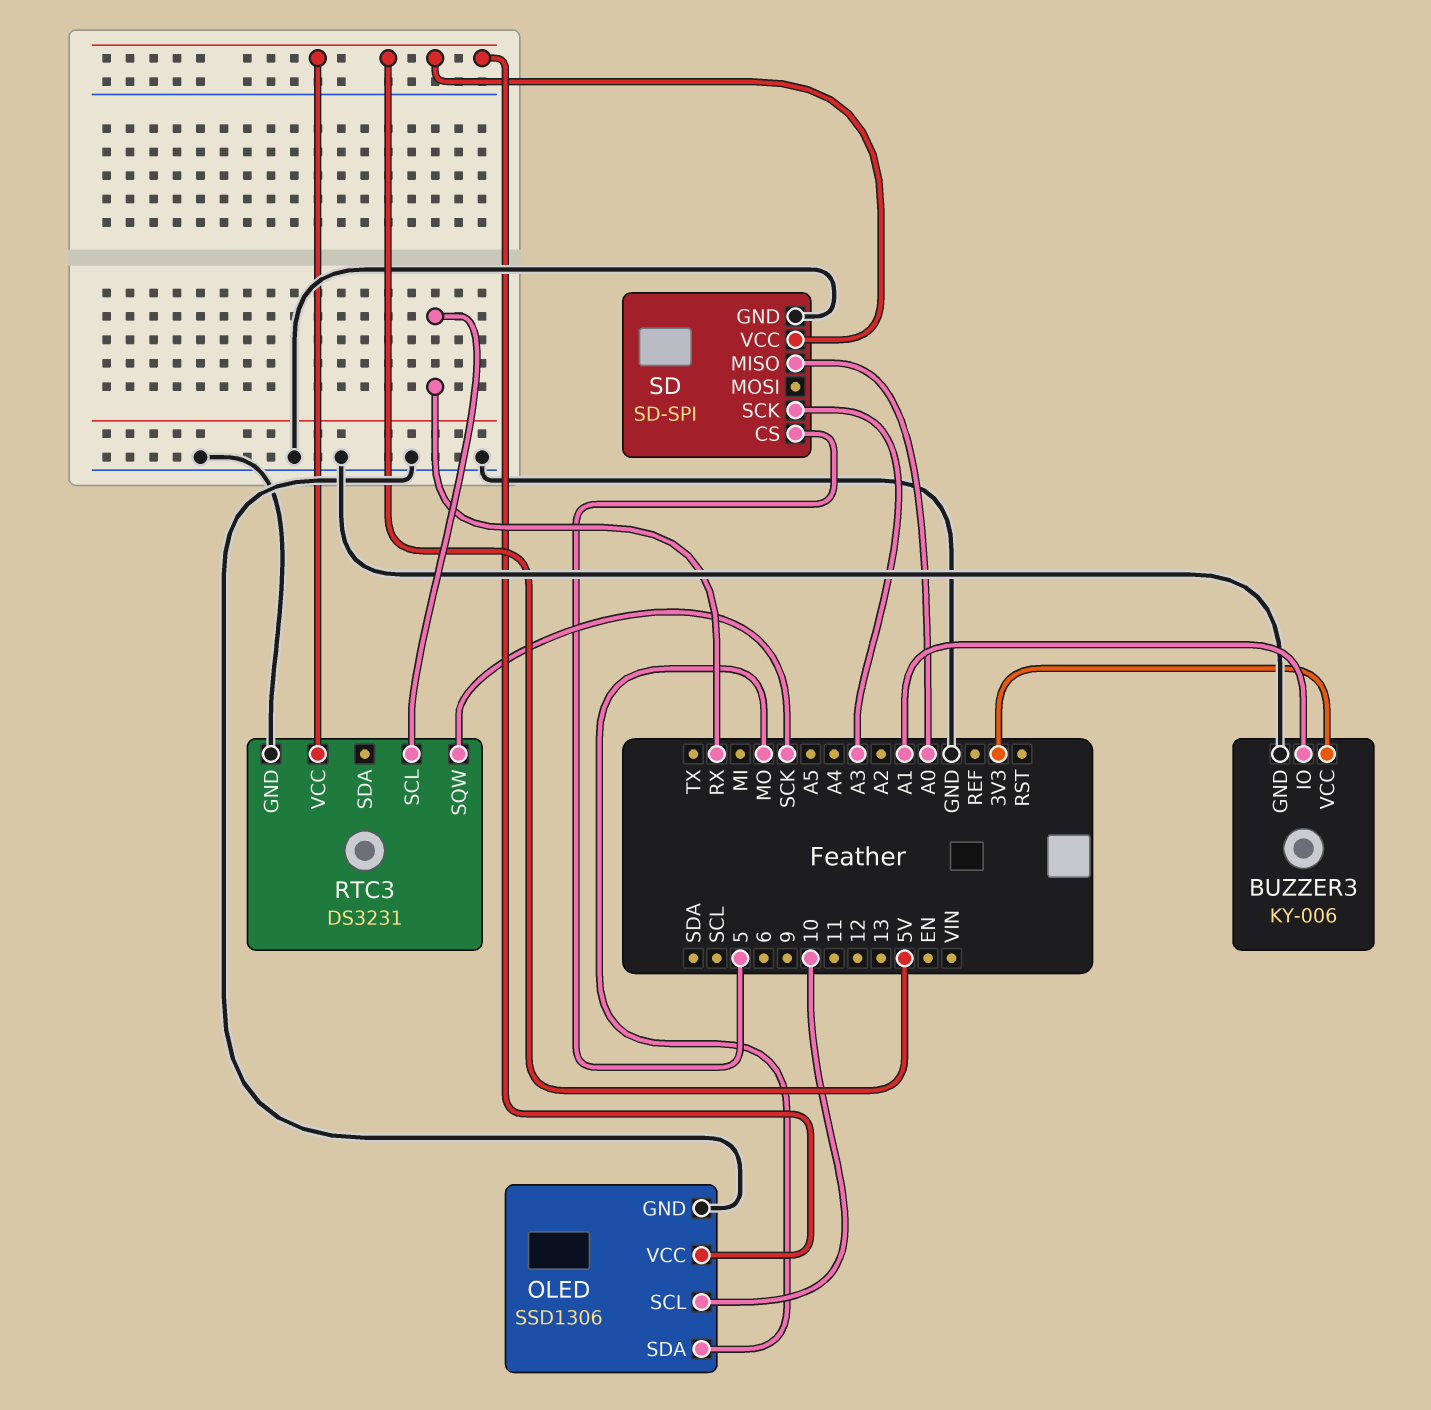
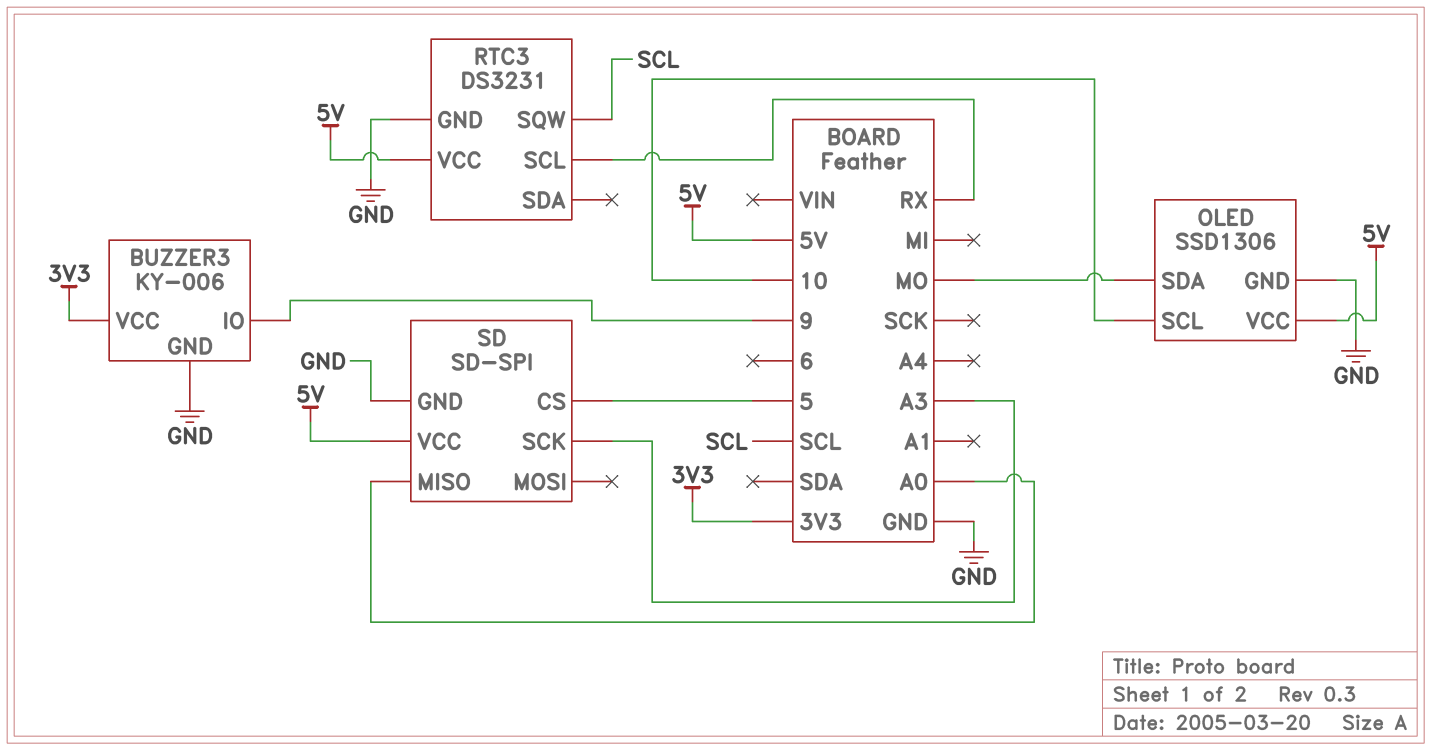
BUZZER3 pin IO: A1 -> 9
RTC3 pin SQW: SCK -> SCL

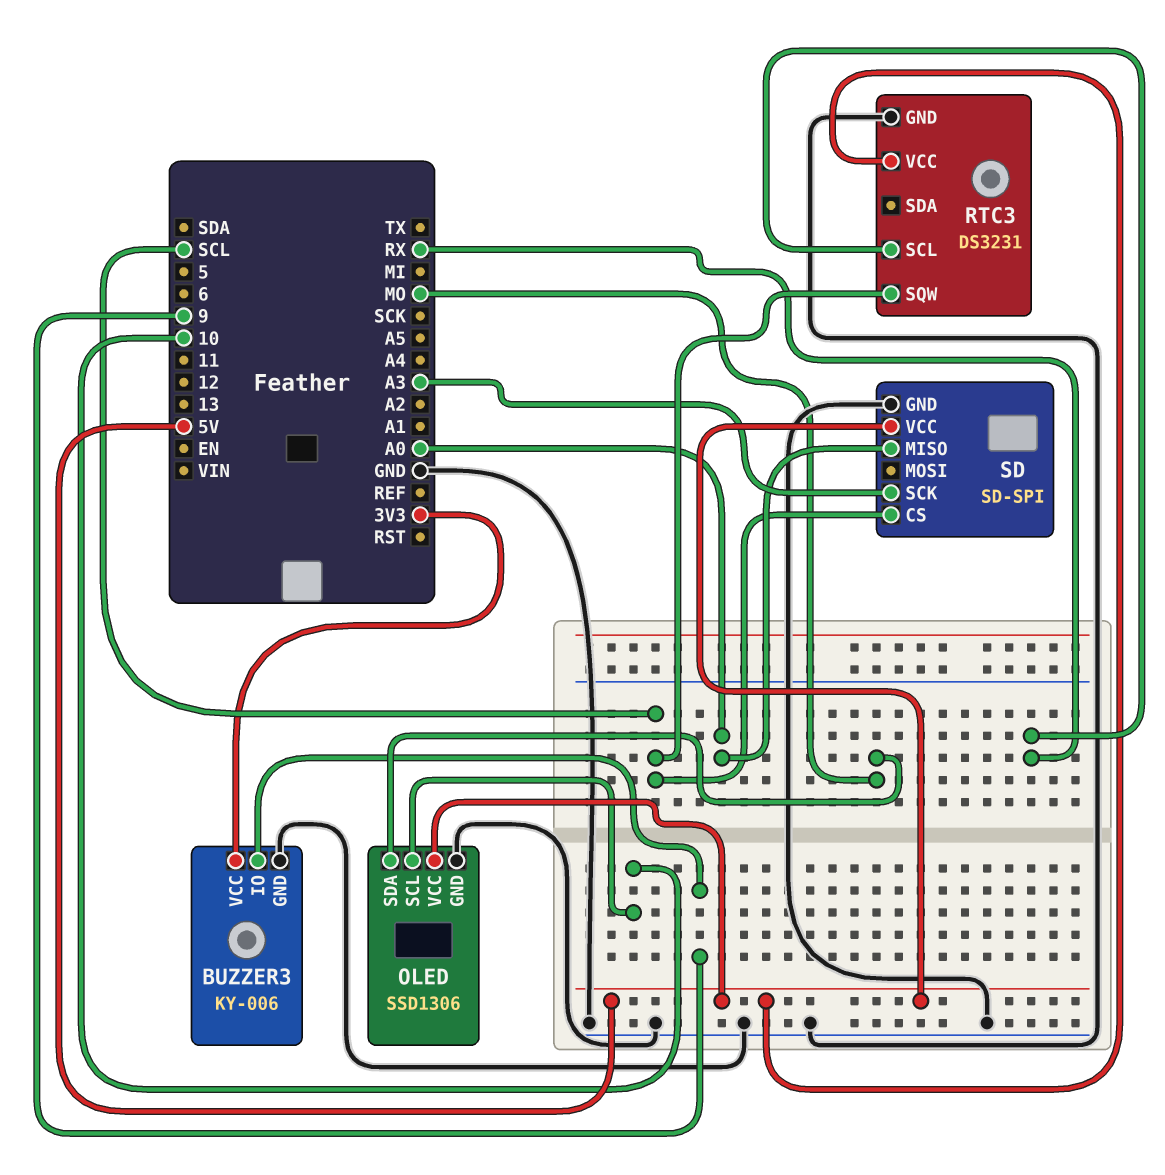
SD pin CS: 5 -> SCL

